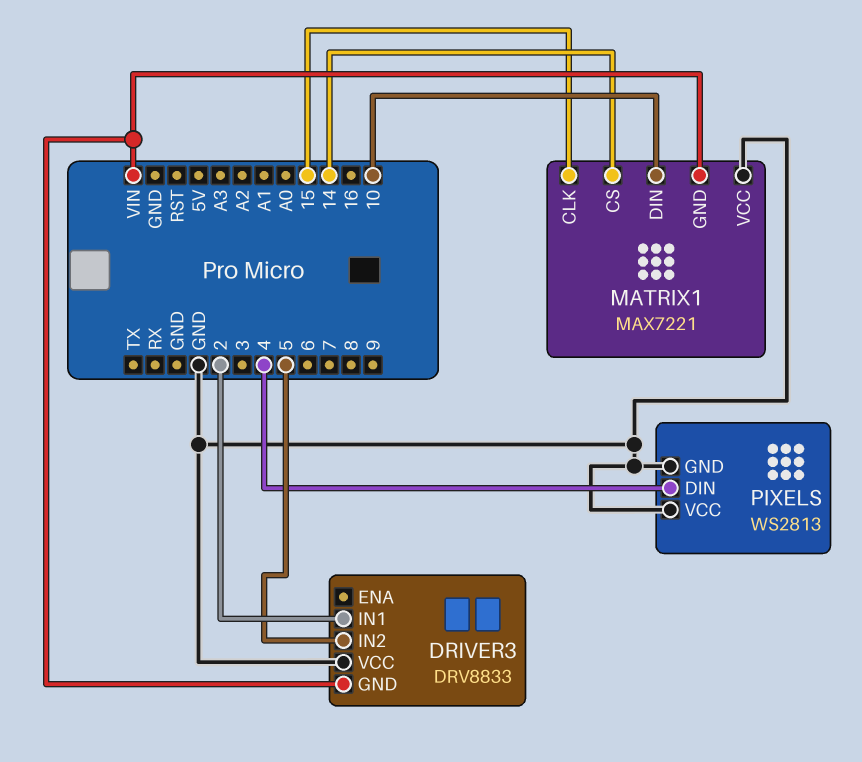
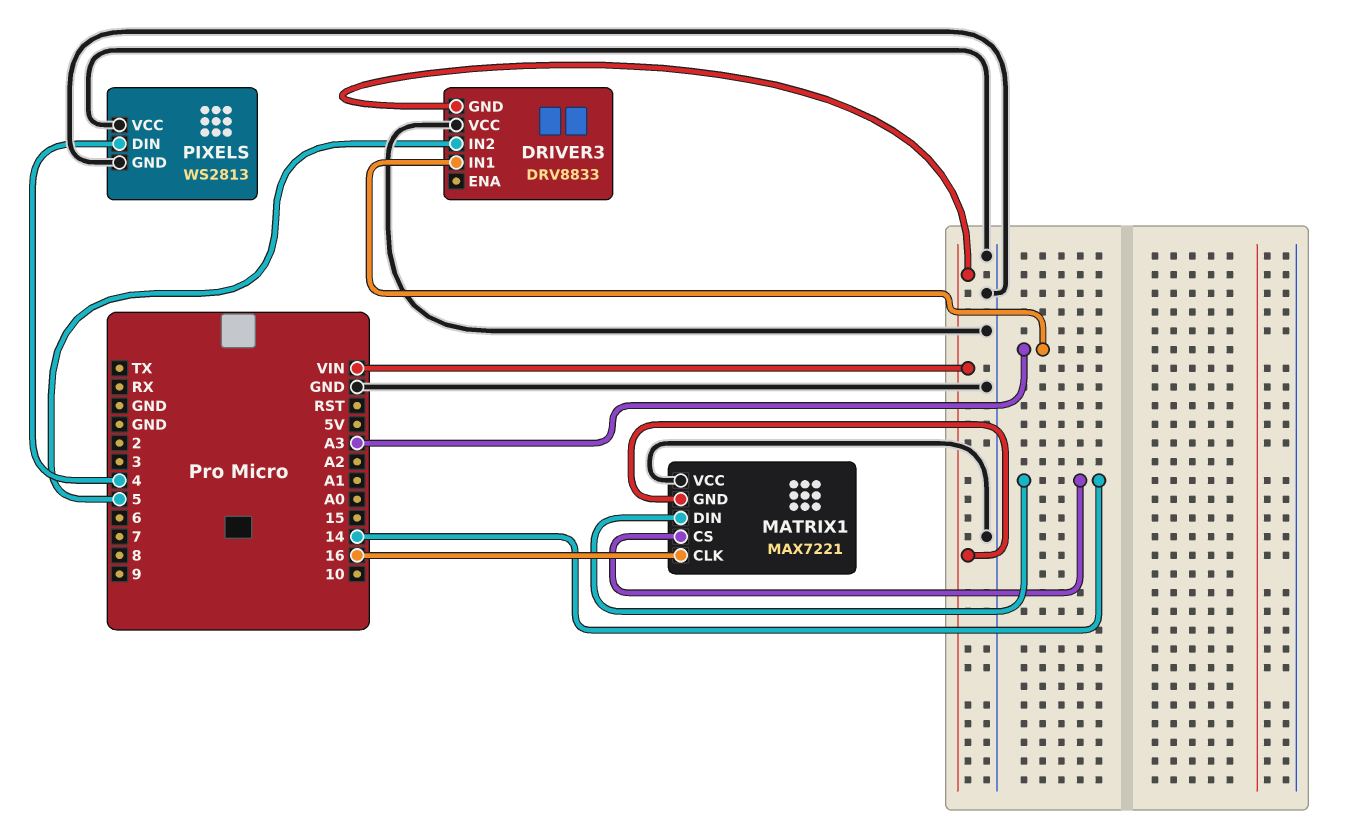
DRIVER3 pin IN1: 2 -> A3
MATRIX1 pin CLK: 15 -> 16
MATRIX1 pin DIN: 10 -> 14

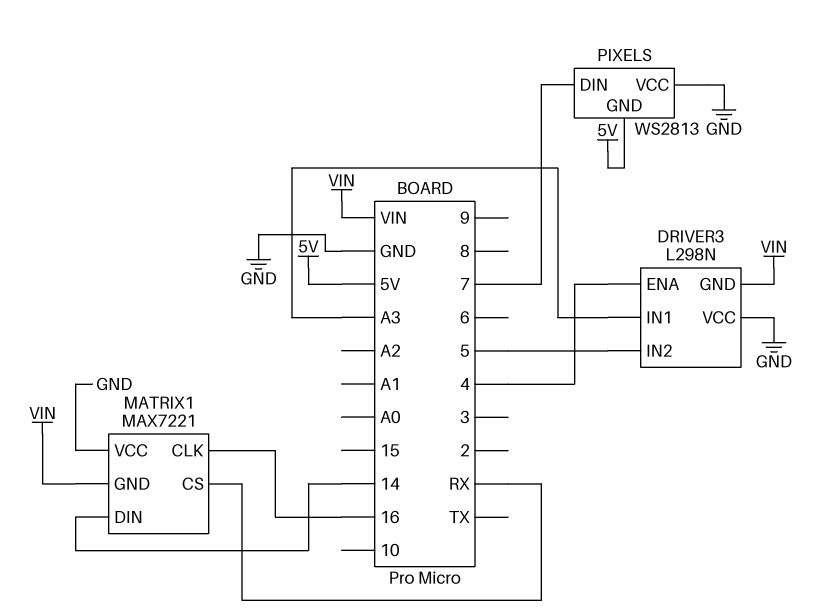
DRIVER3: DRV8833 -> L298N
DRIVER3 pin ENA: none -> 4
MATRIX1 pin CS: 14 -> RX
PIXELS pin DIN: 4 -> 7
PIXELS pin GND: GND -> 5V

